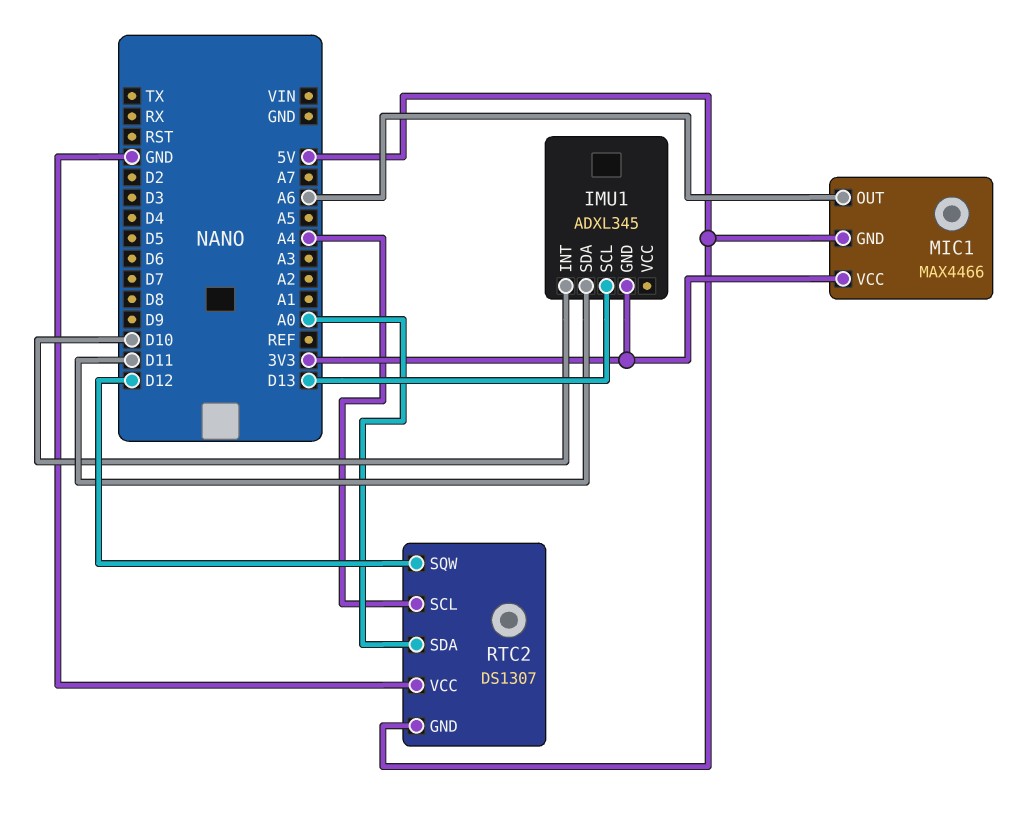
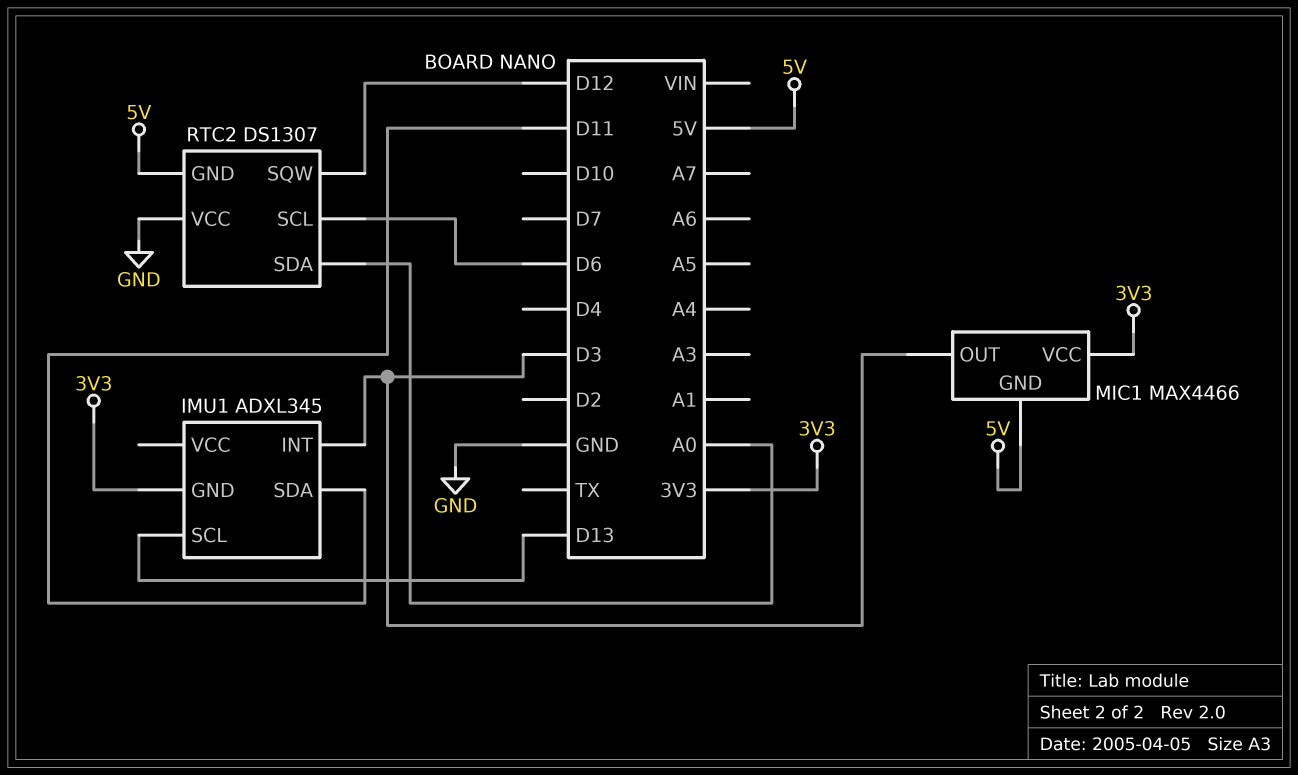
IMU1 pin INT: D10 -> D3
MIC1 pin OUT: A6 -> D3
RTC2 pin SCL: A4 -> D6

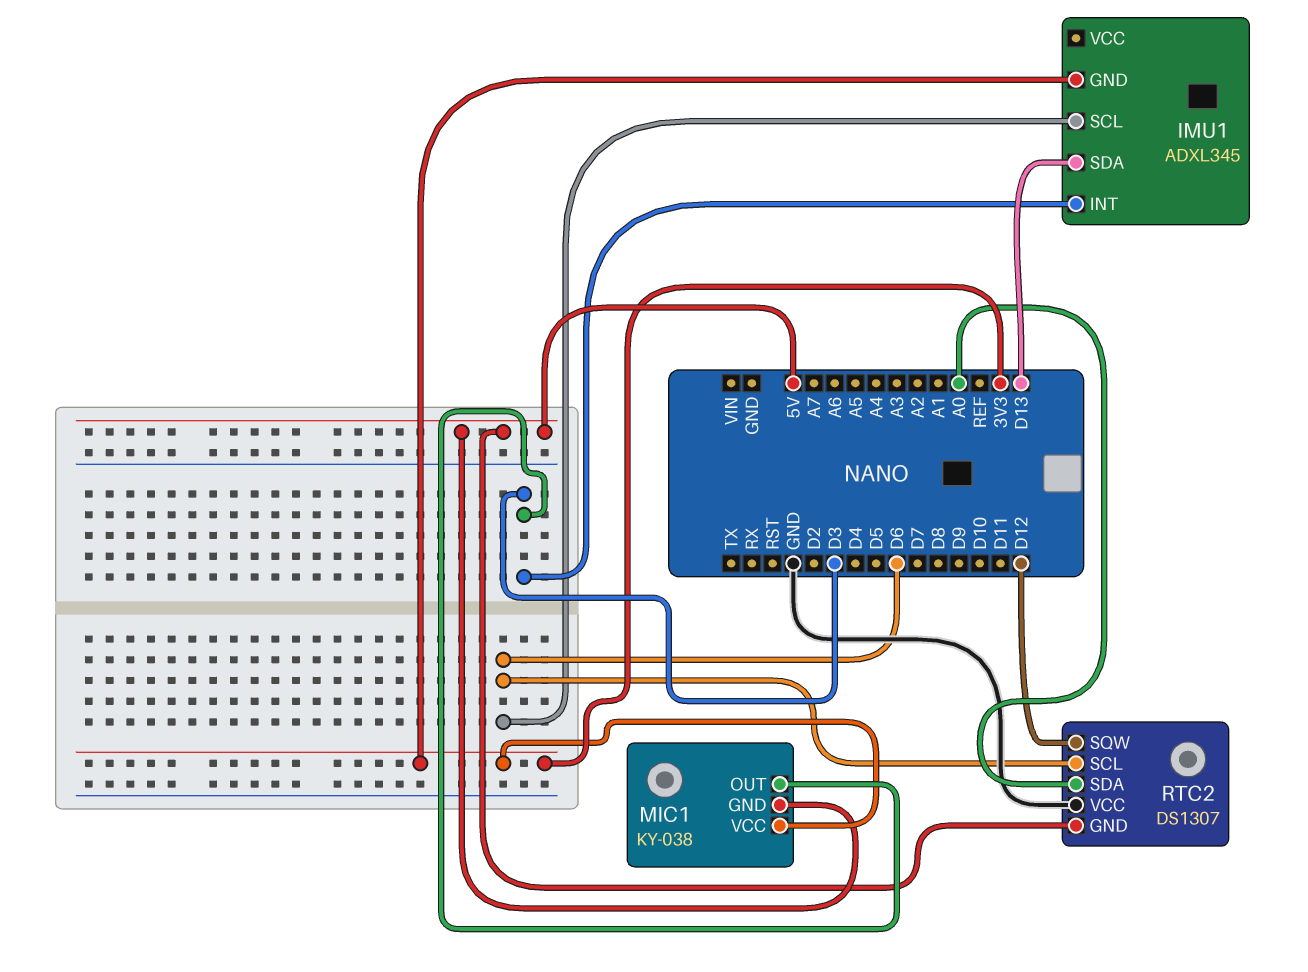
IMU1 pin SCL: D13 -> D6
IMU1 pin SDA: D11 -> D13
MIC1: MAX4466 -> KY-038

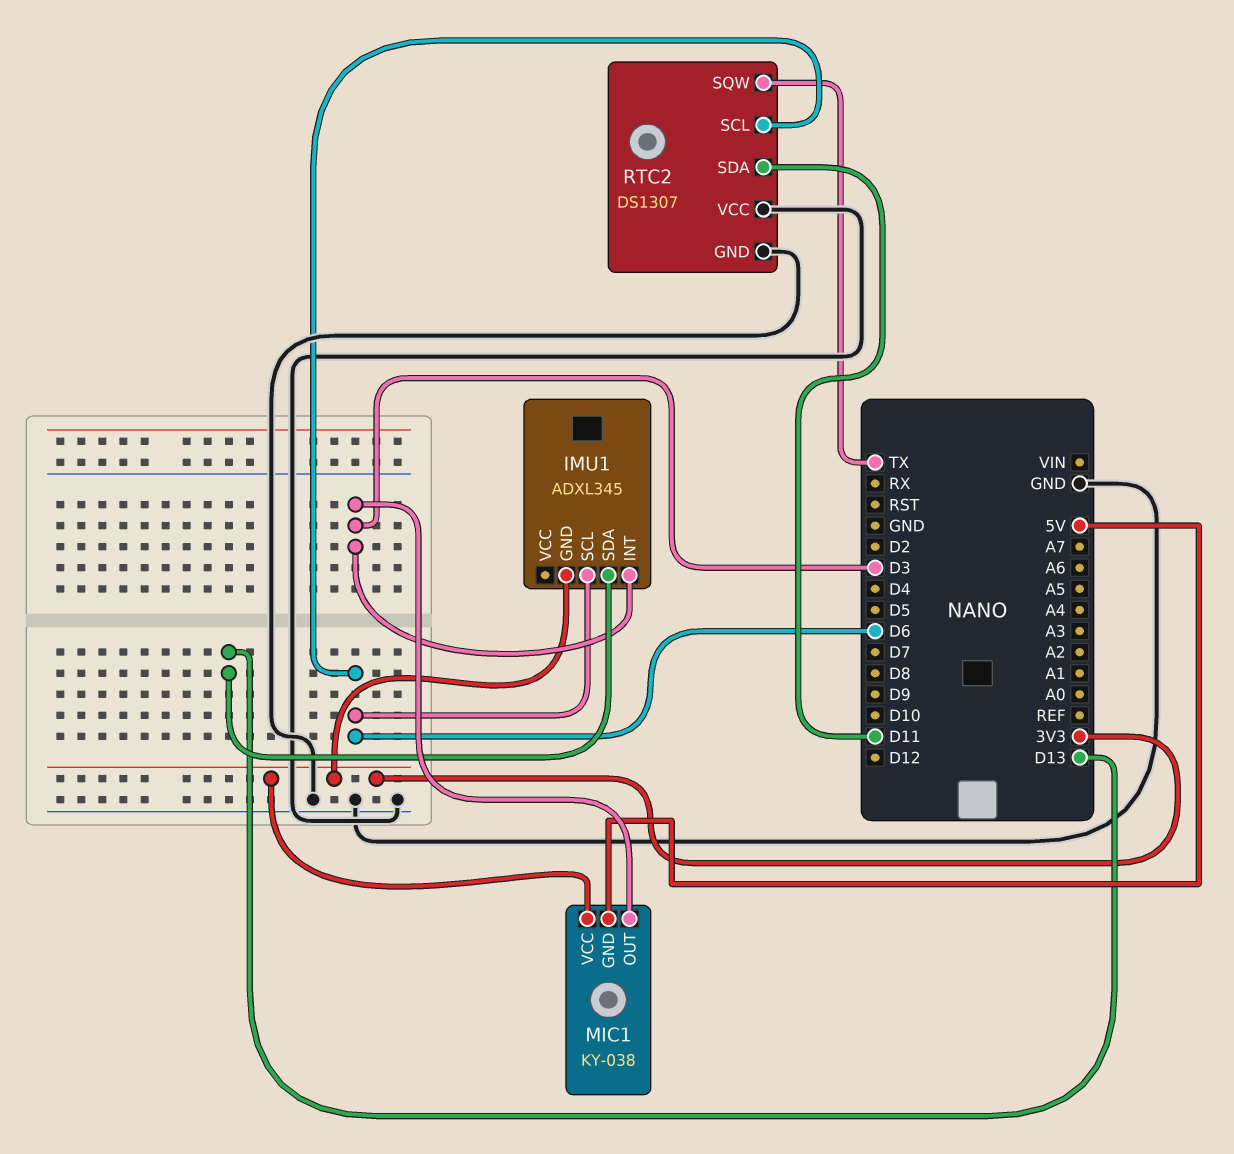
RTC2 pin GND: 5V -> GND
RTC2 pin SDA: A0 -> D11
RTC2 pin SQW: D12 -> TX

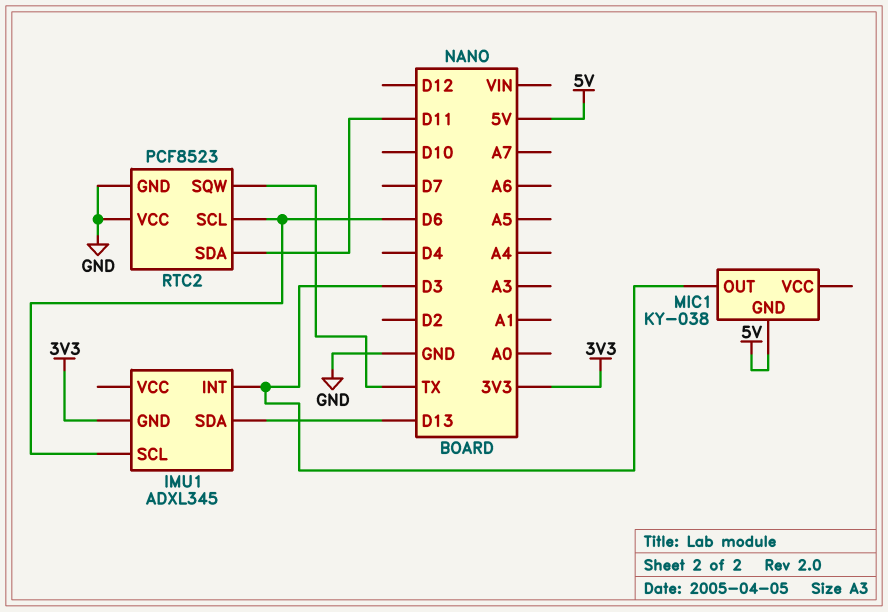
MIC1 pin VCC: 3V3 -> none
RTC2: DS1307 -> PCF8523

